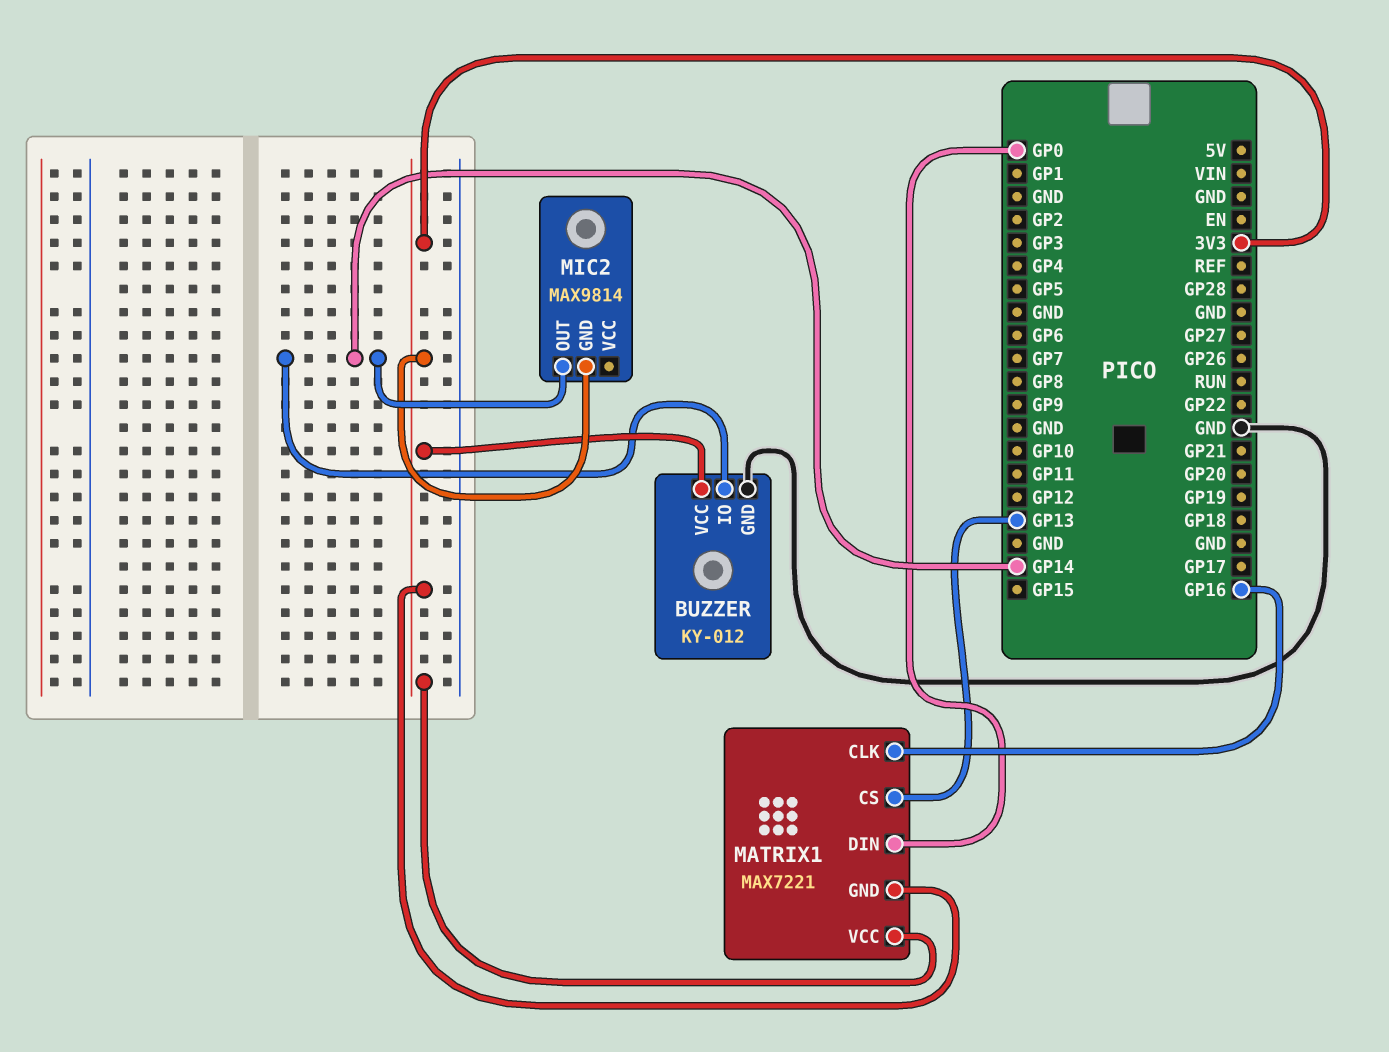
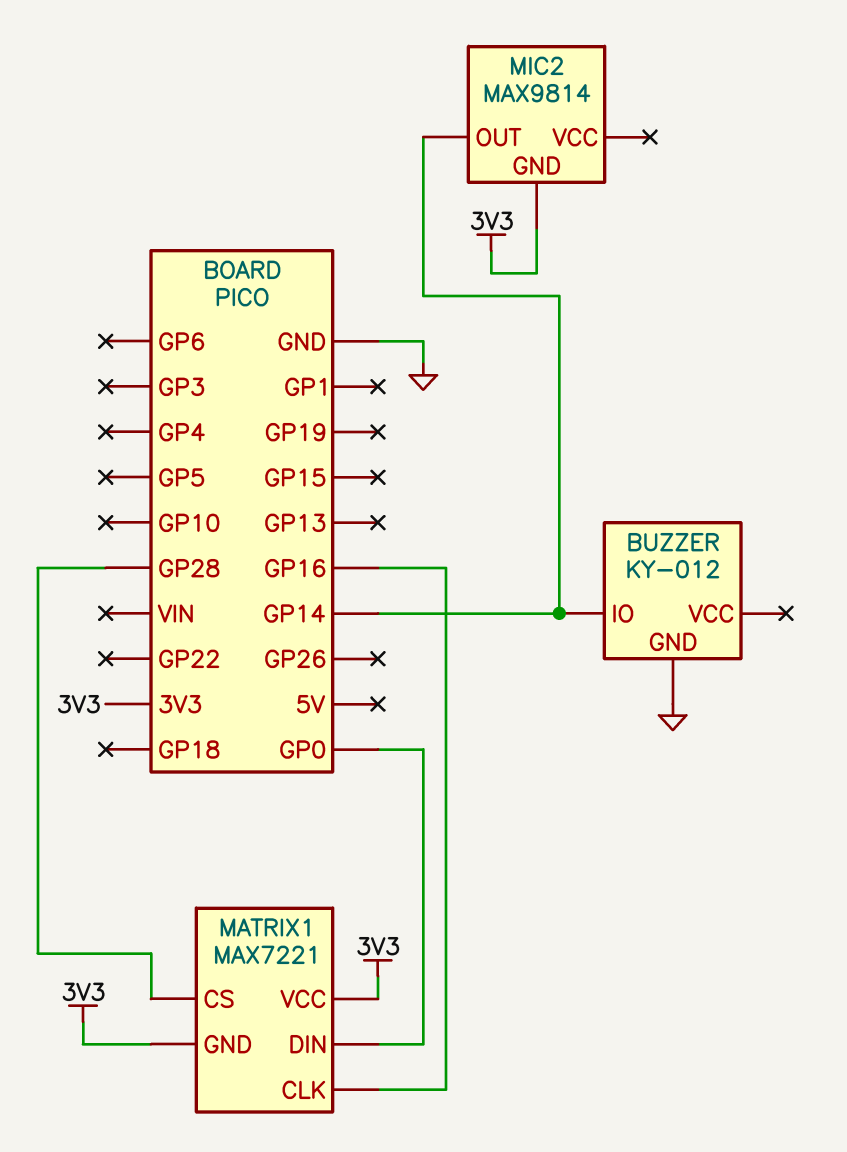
BUZZER pin VCC: 3V3 -> none
MATRIX1 pin CS: GP13 -> GP28

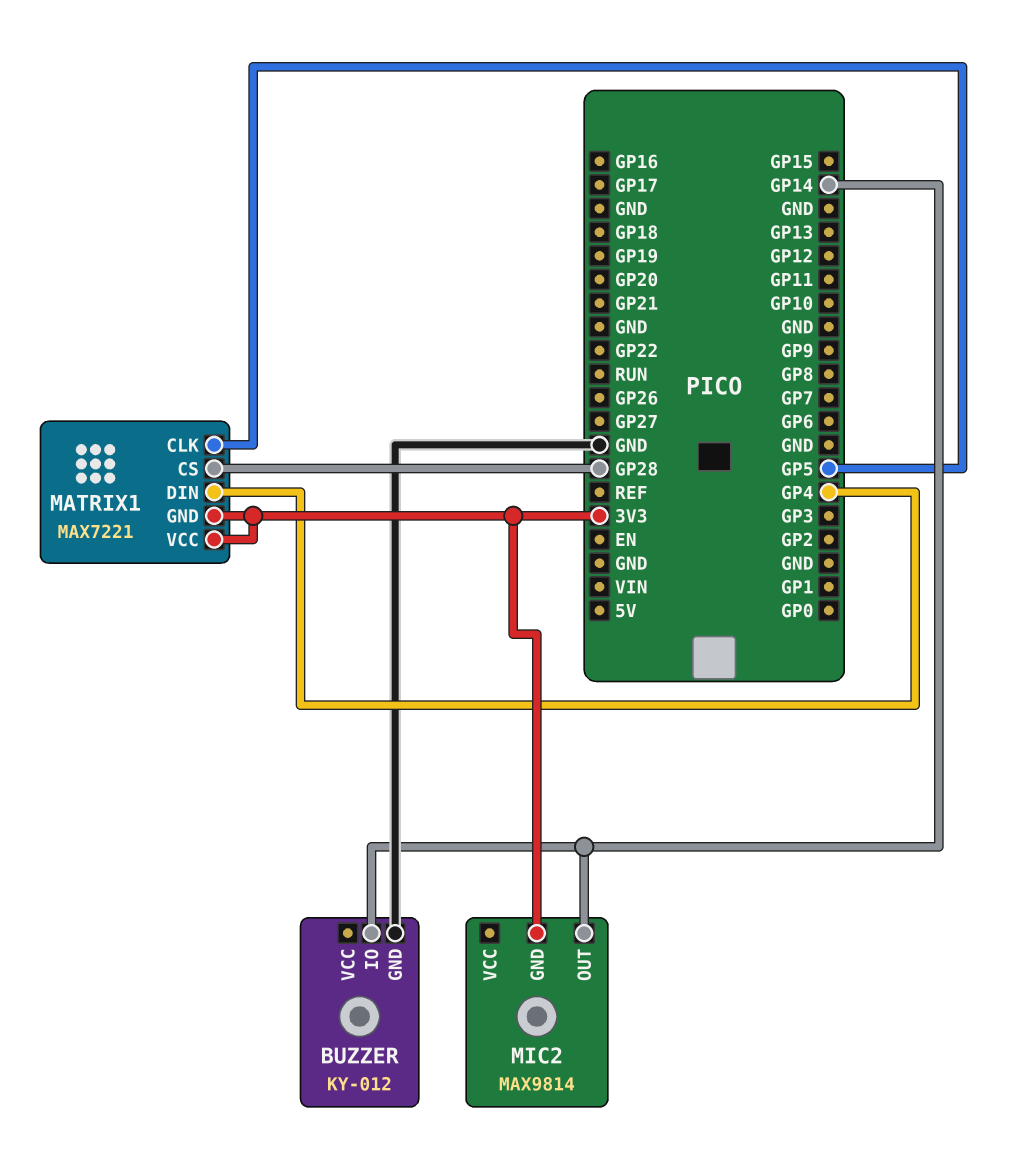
MATRIX1 pin CLK: GP16 -> GP5
MATRIX1 pin DIN: GP0 -> GP4

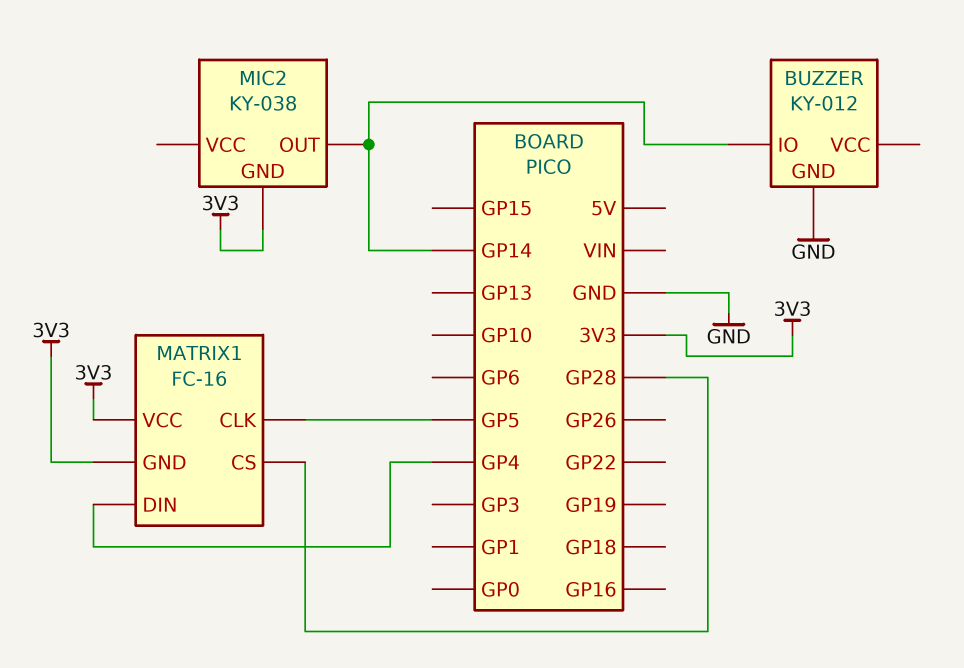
MATRIX1: MAX7221 -> FC-16
MIC2: MAX9814 -> KY-038

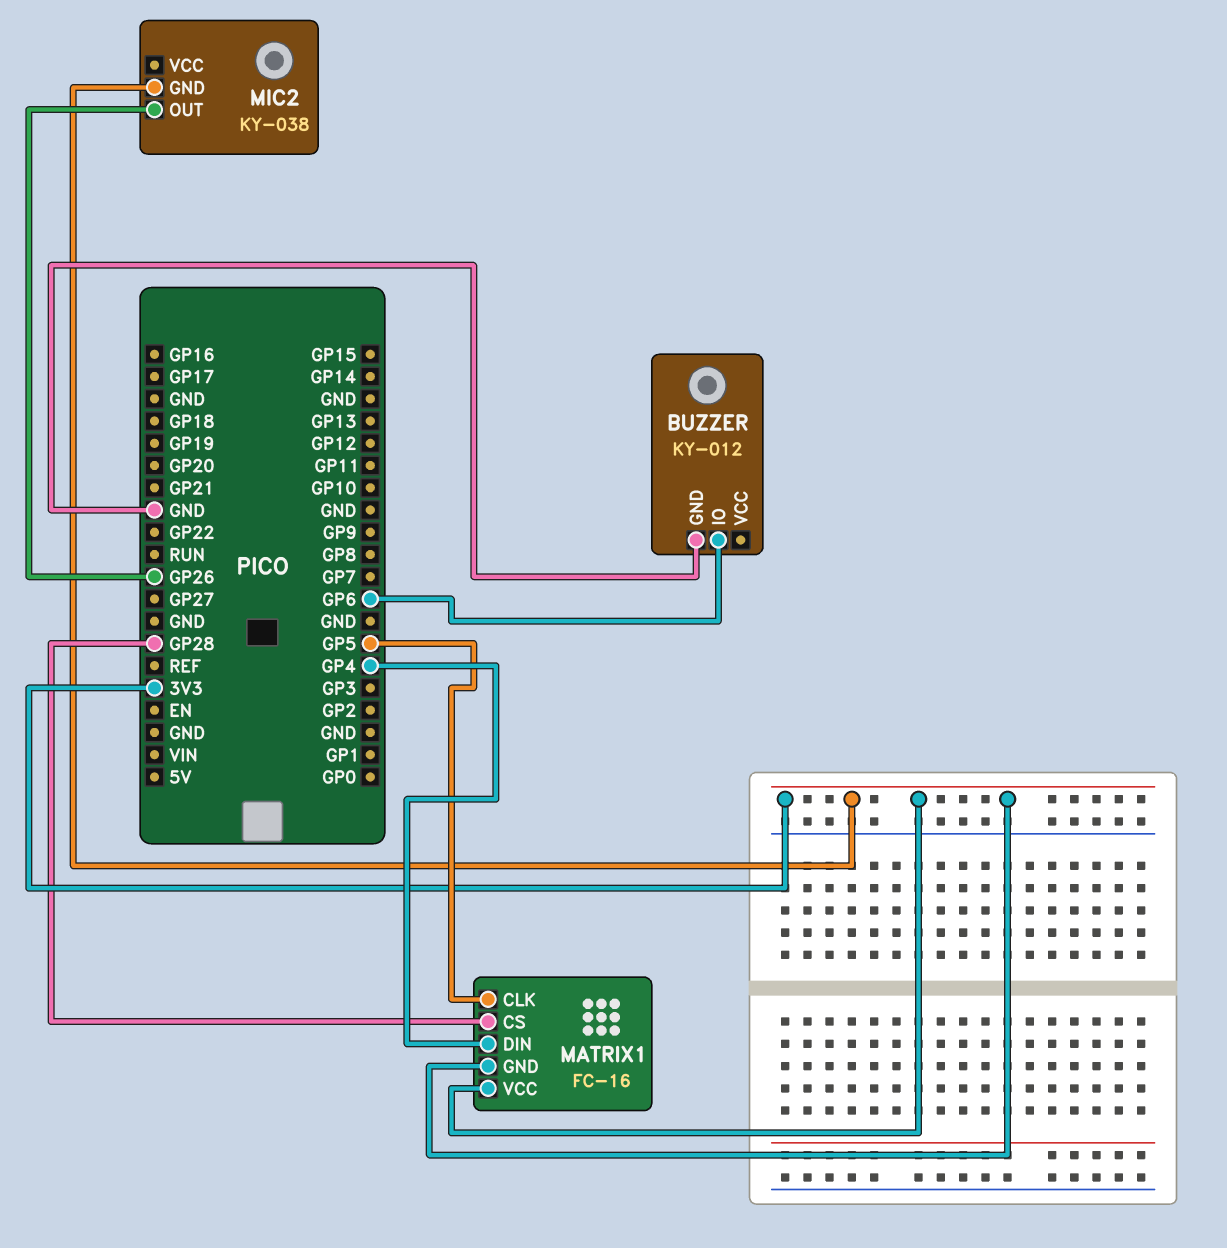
BUZZER pin IO: GP14 -> GP6
MIC2 pin OUT: GP14 -> GP26

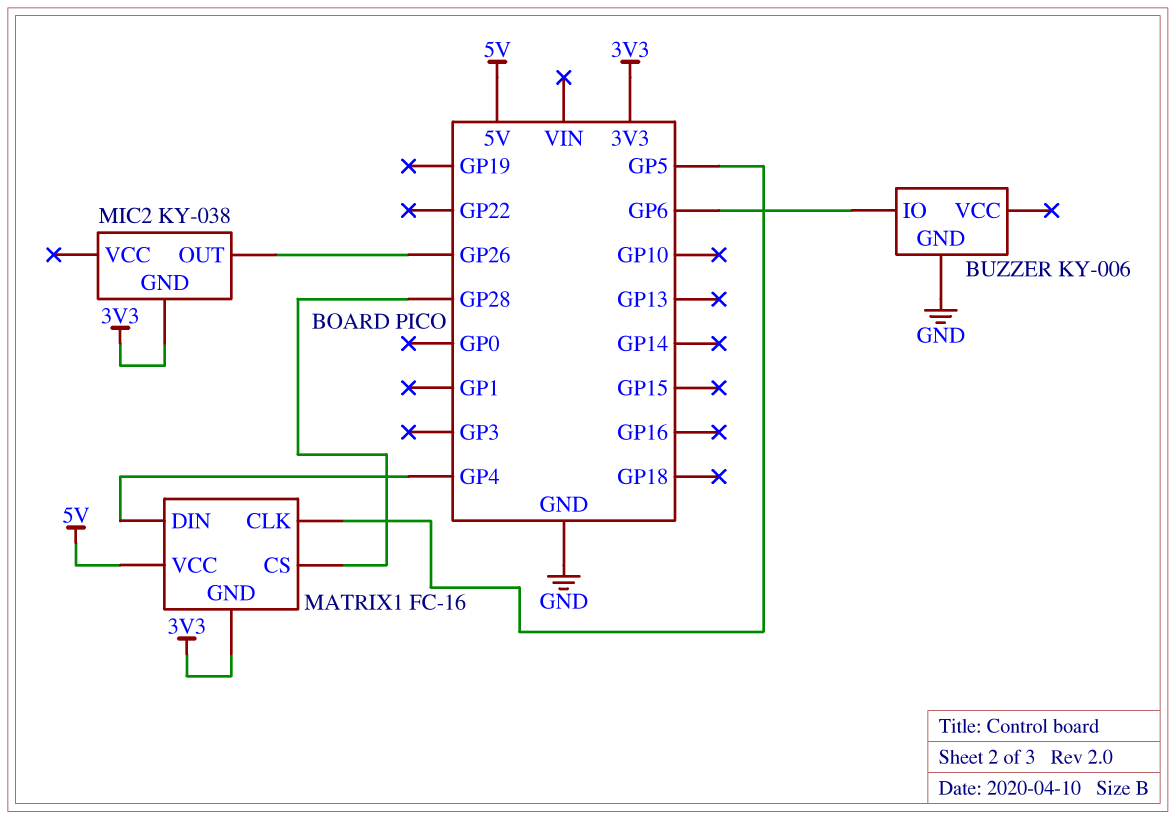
BUZZER: KY-012 -> KY-006
MATRIX1 pin VCC: 3V3 -> 5V

